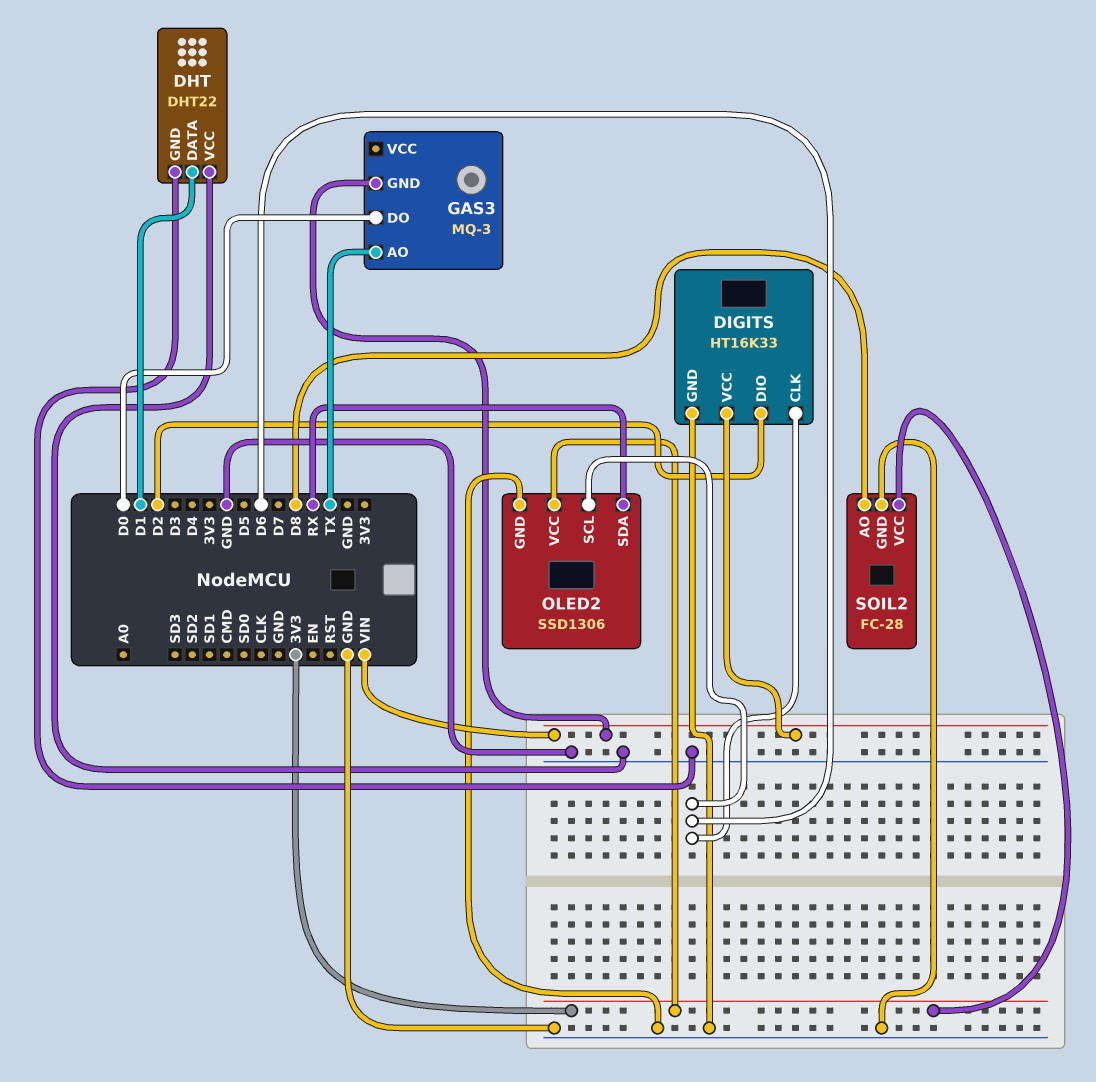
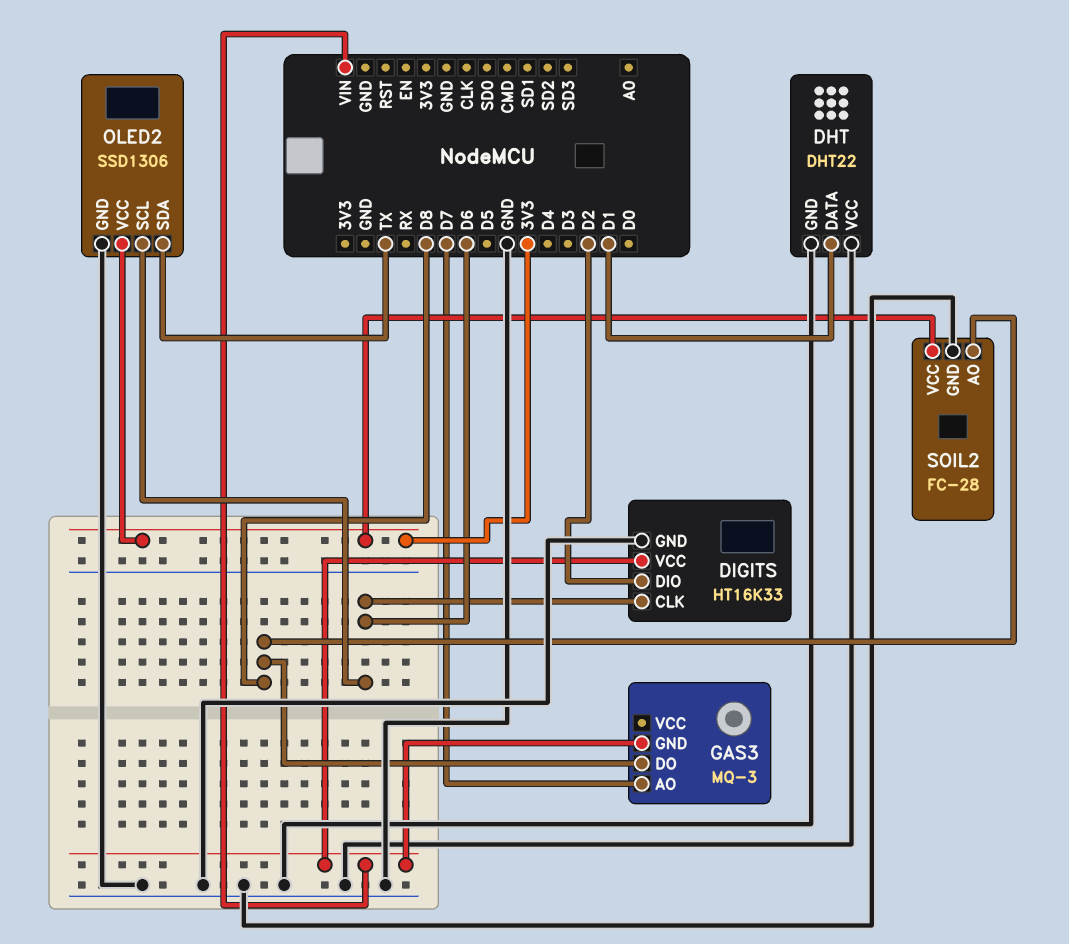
GAS3 pin AO: TX -> D7
GAS3 pin DO: D0 -> D8
OLED2 pin SDA: RX -> TX

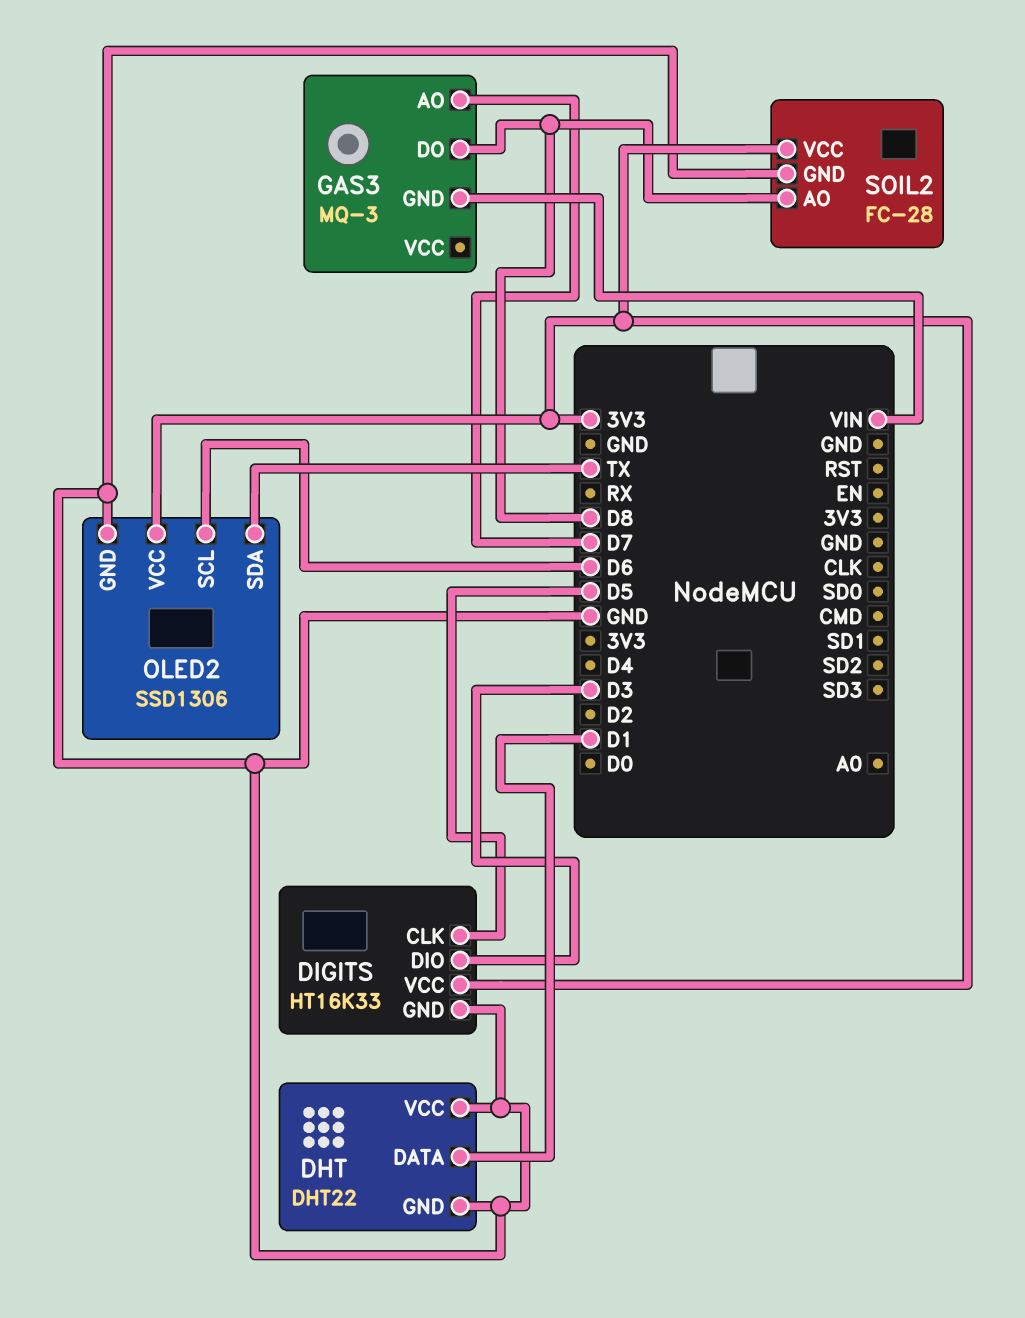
DIGITS pin CLK: D6 -> D5
DIGITS pin DIO: D2 -> D3
DIGITS pin VCC: VIN -> 3V3

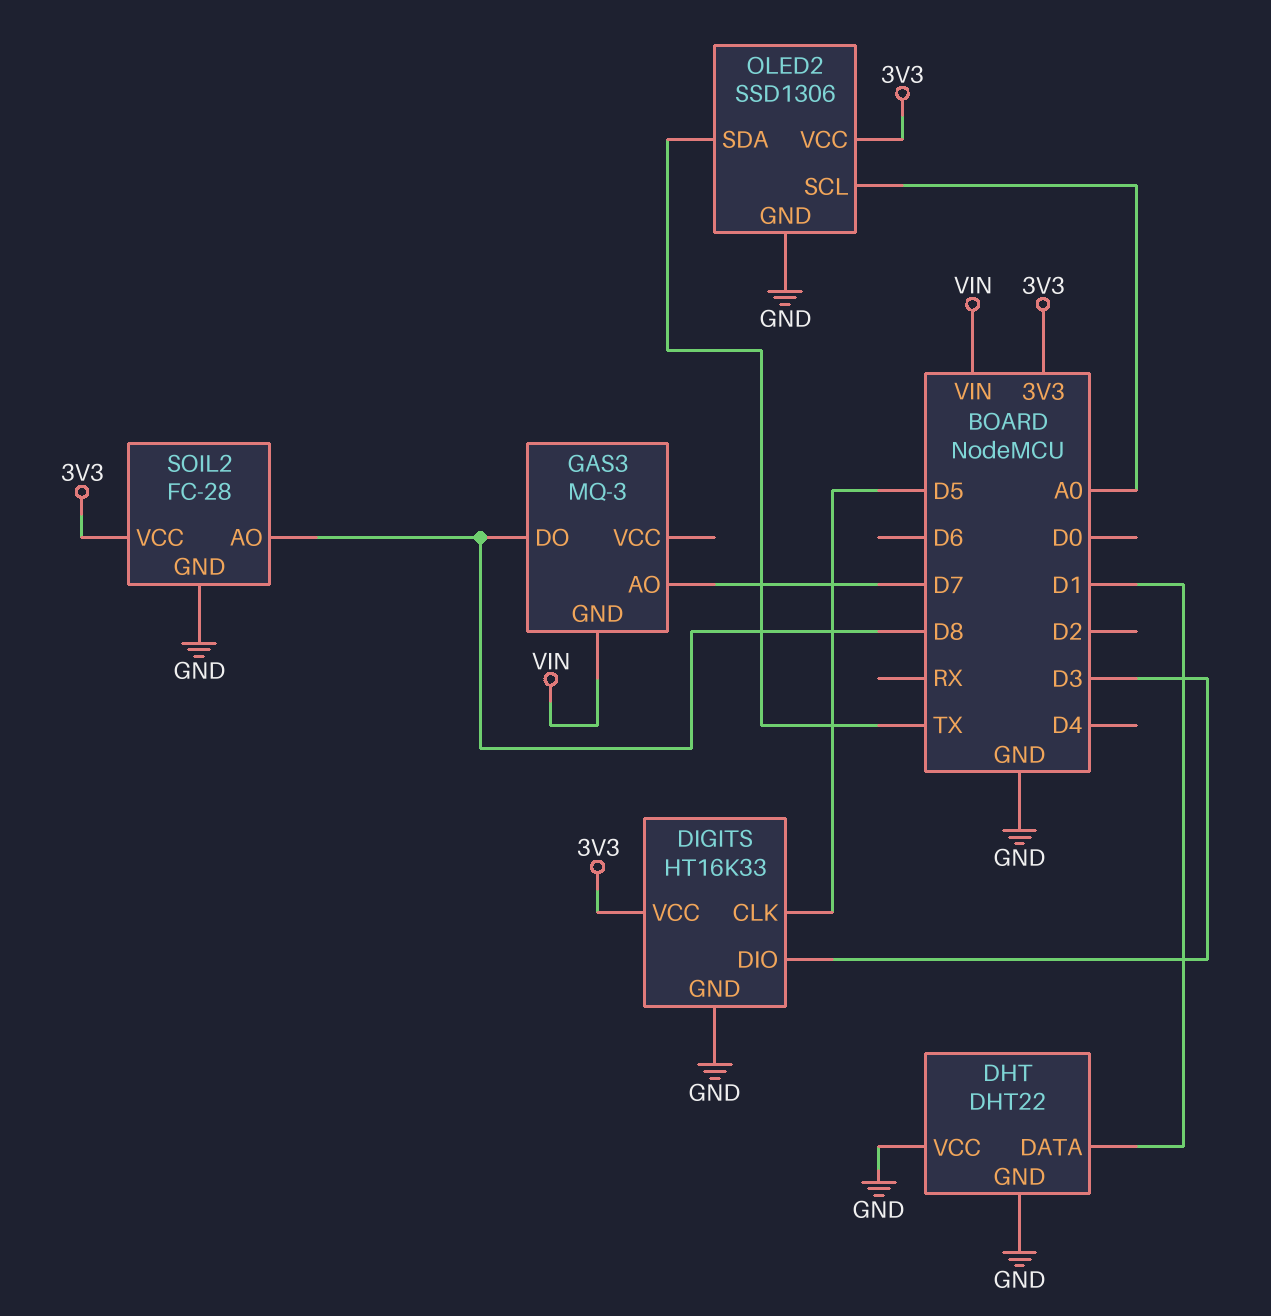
OLED2 pin SCL: D6 -> A0

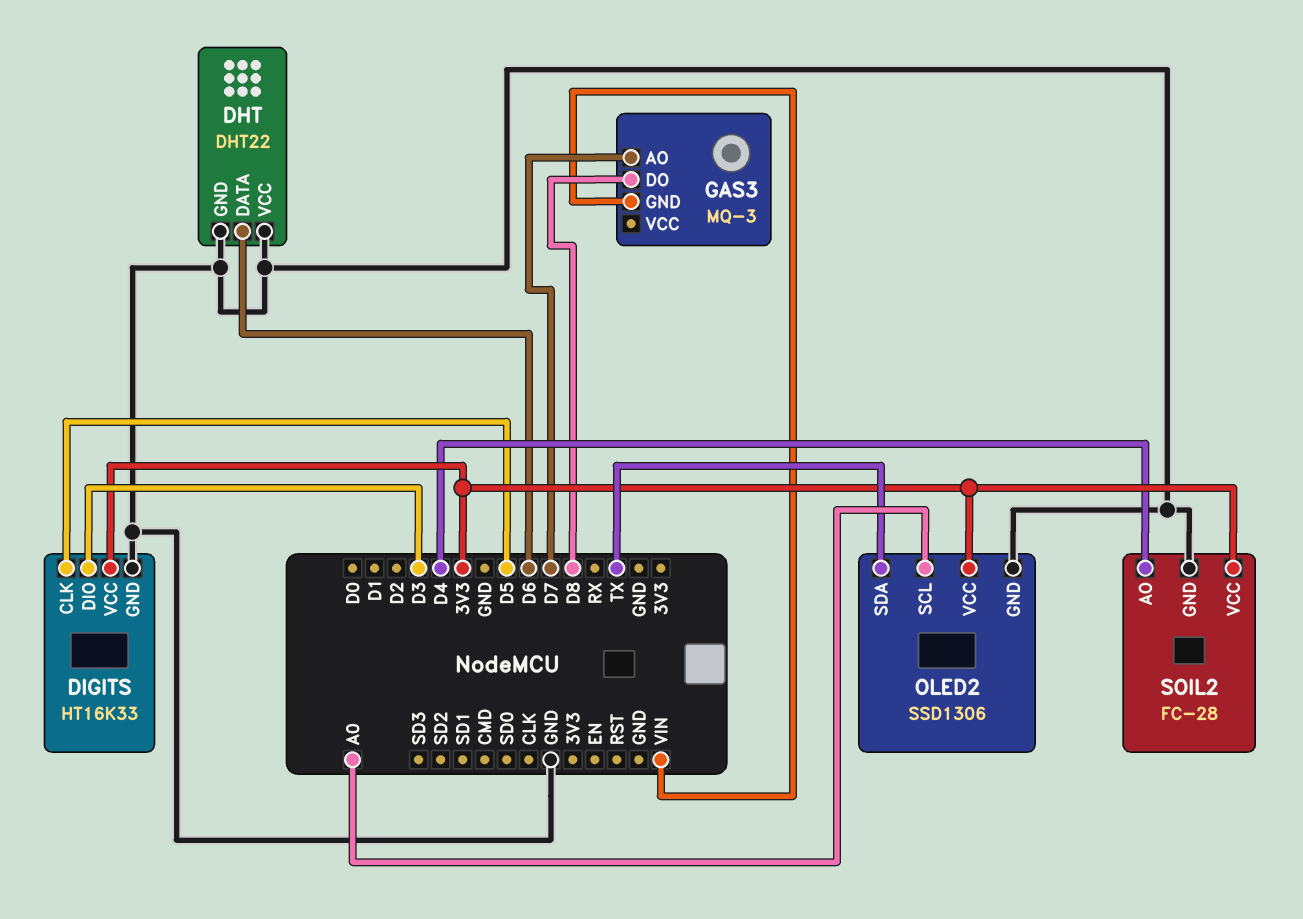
DHT pin DATA: D1 -> D6
SOIL2 pin AO: D8 -> D4

